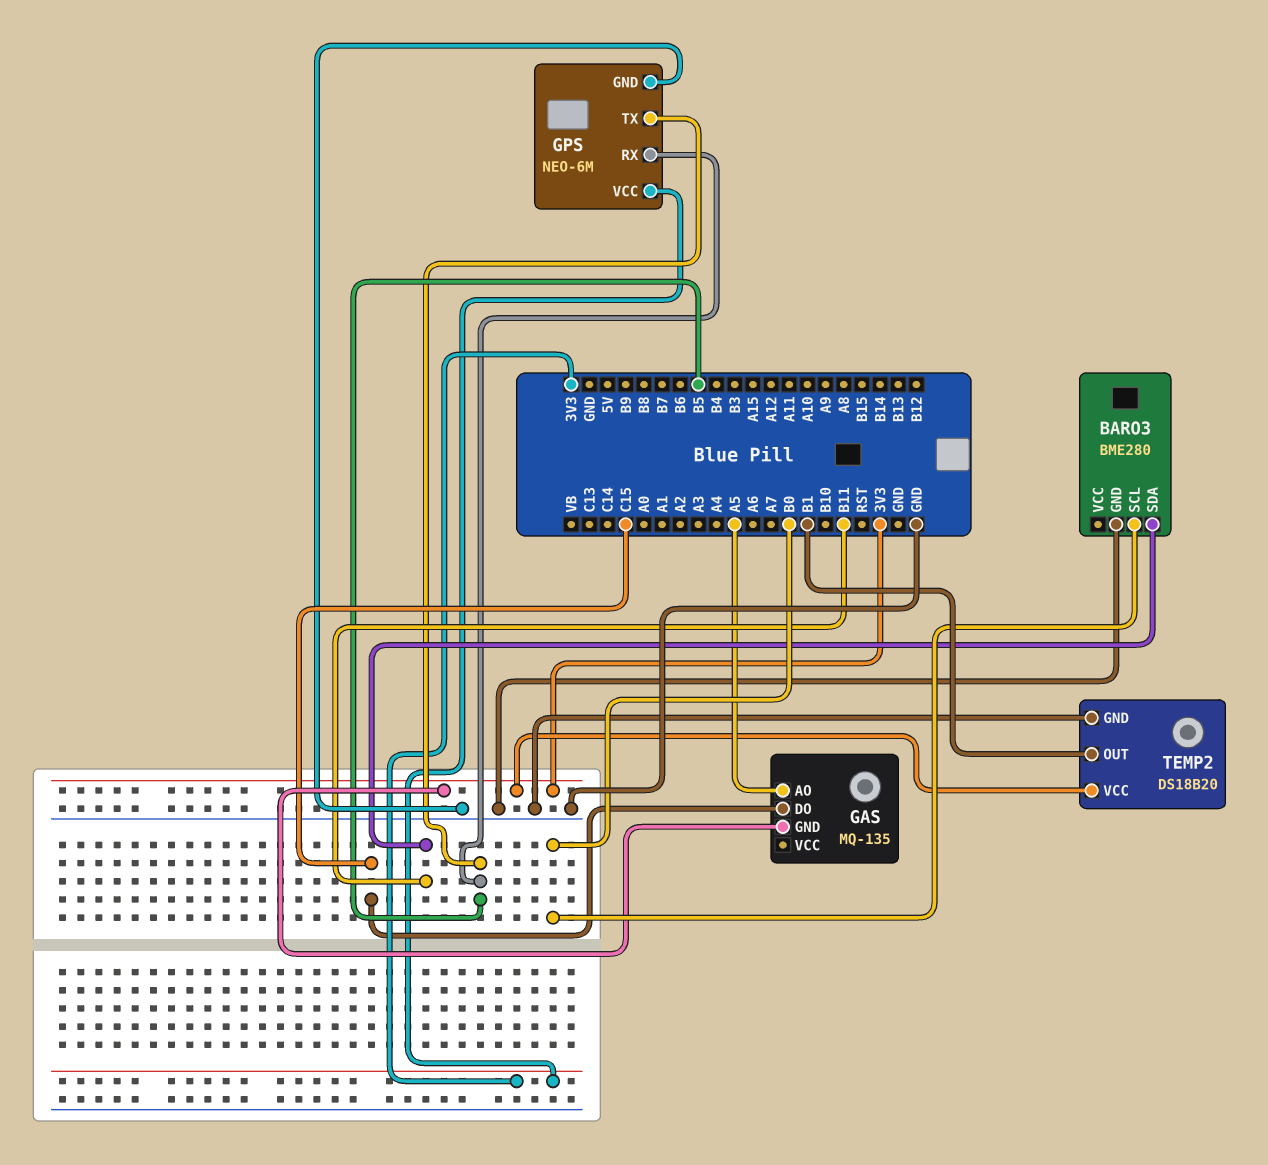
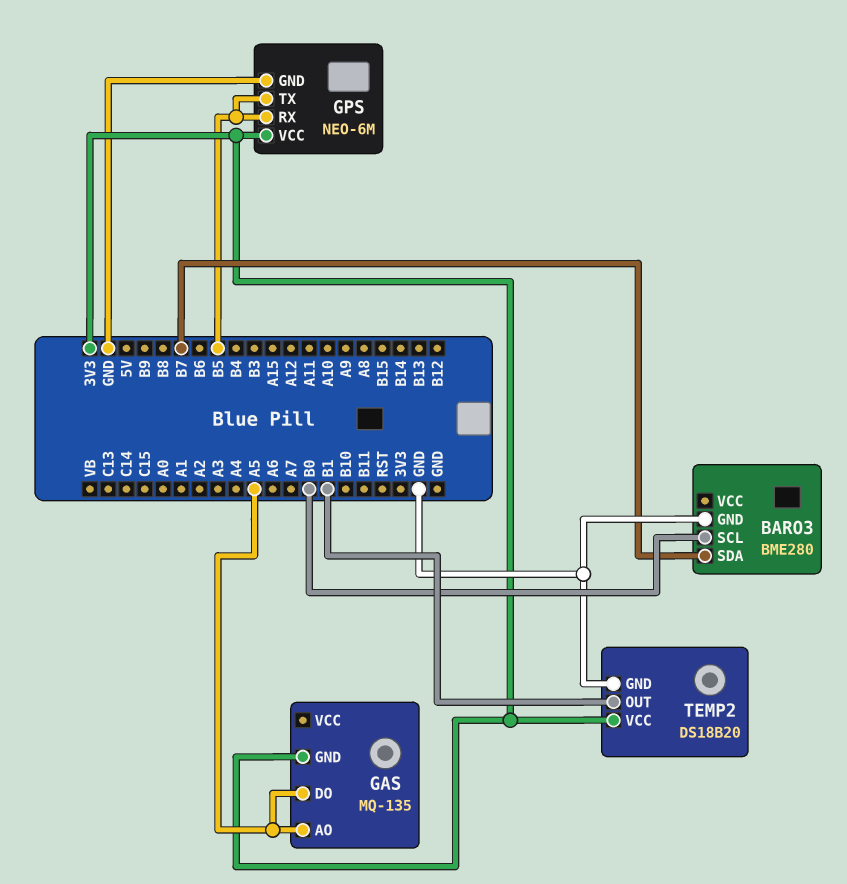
BARO3 pin SDA: B11 -> B7
GAS pin DO: C15 -> A5

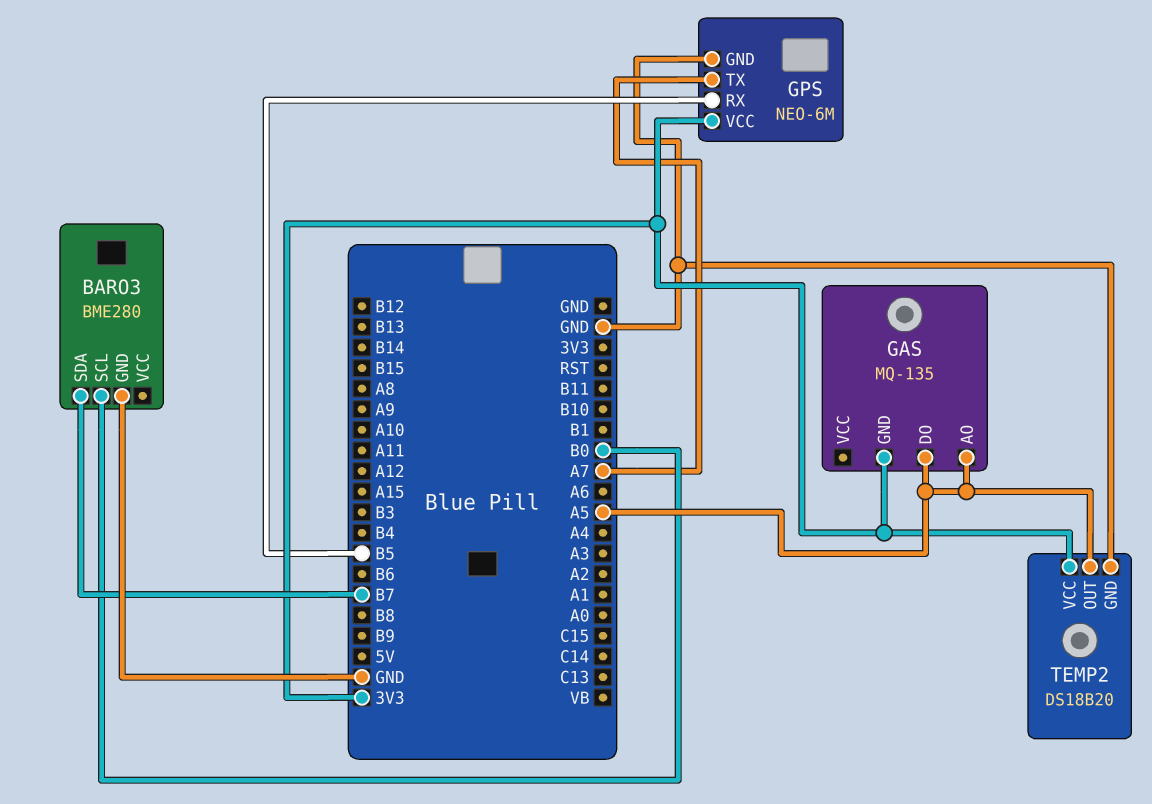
GPS pin TX: B5 -> A7
TEMP2 pin OUT: B1 -> A5

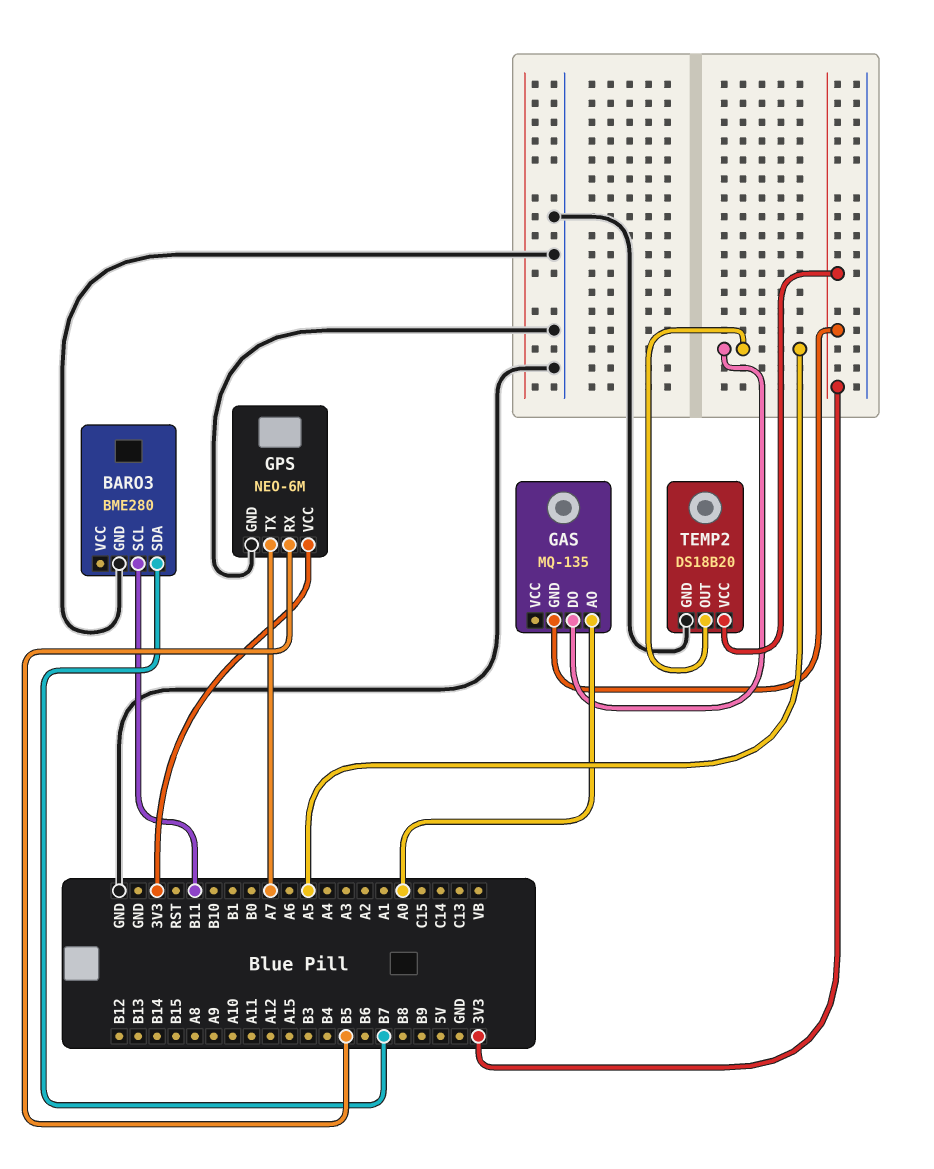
BARO3 pin SCL: B0 -> B11
GAS pin AO: A5 -> A0

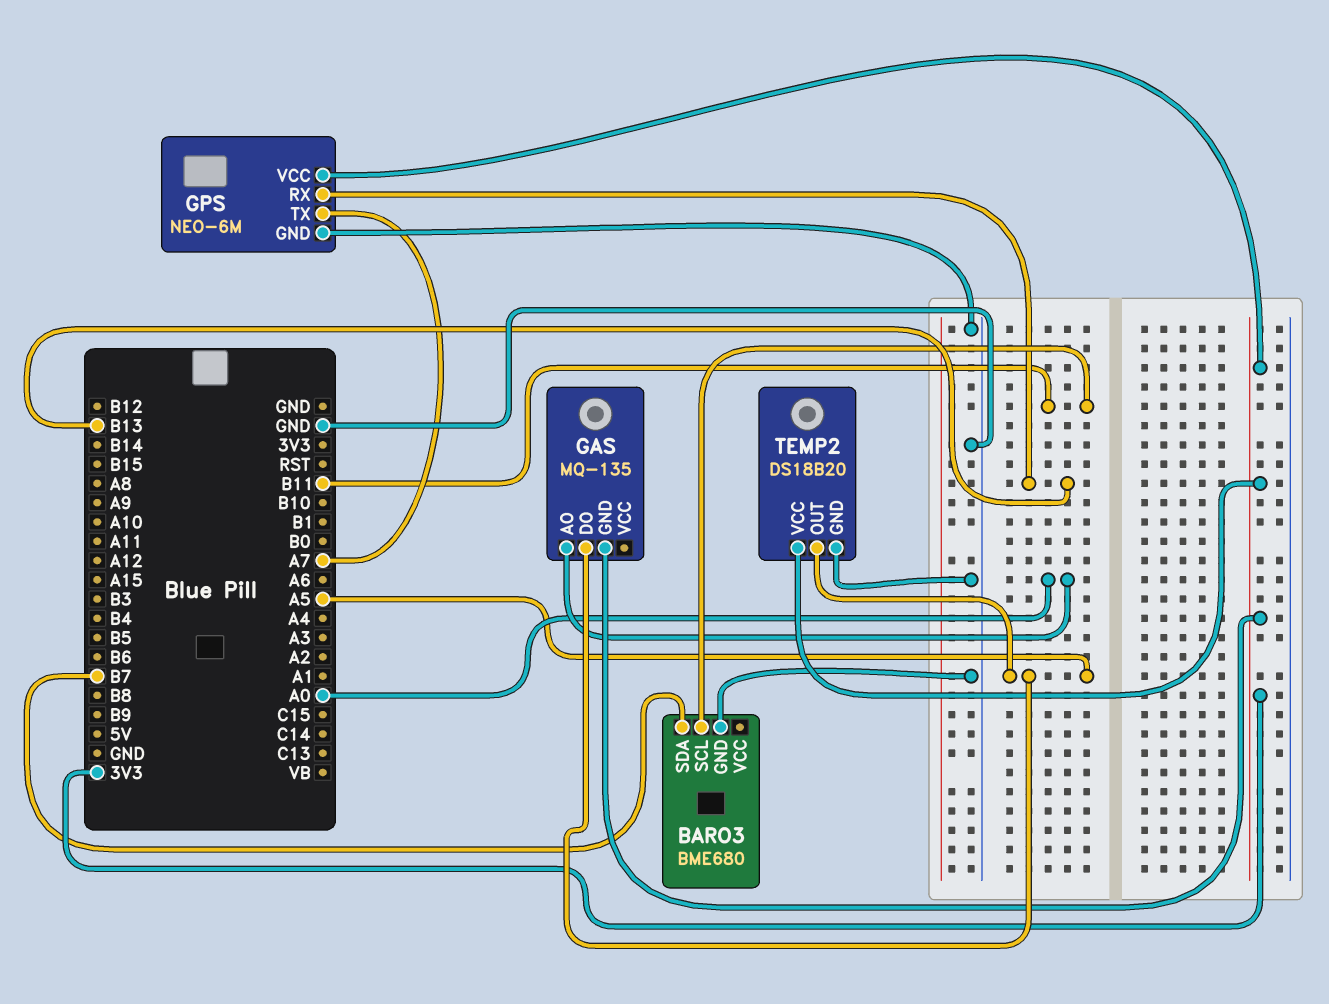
BARO3: BME280 -> BME680
GPS pin RX: B5 -> B13

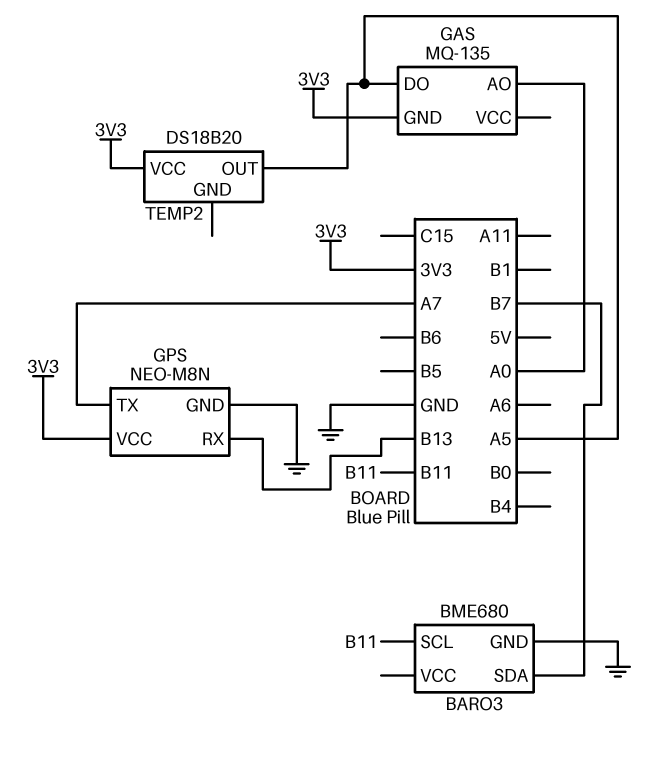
GPS: NEO-6M -> NEO-M8N
TEMP2 pin GND: GND -> none

